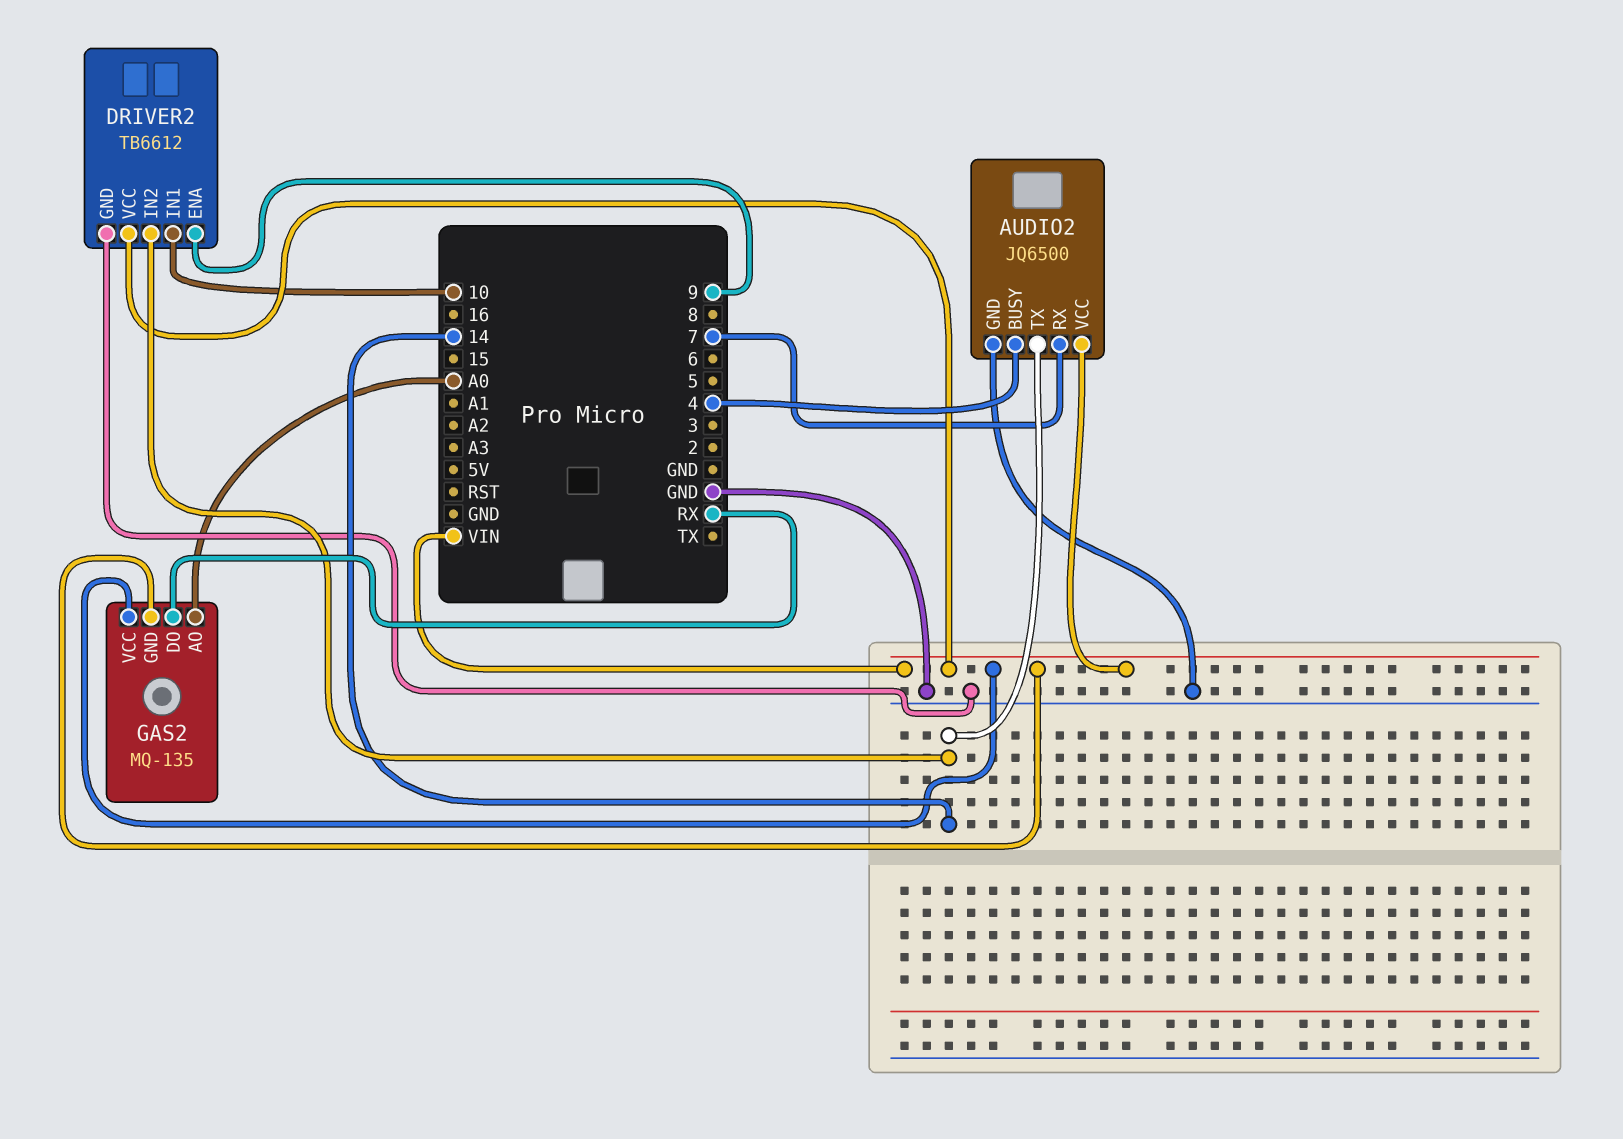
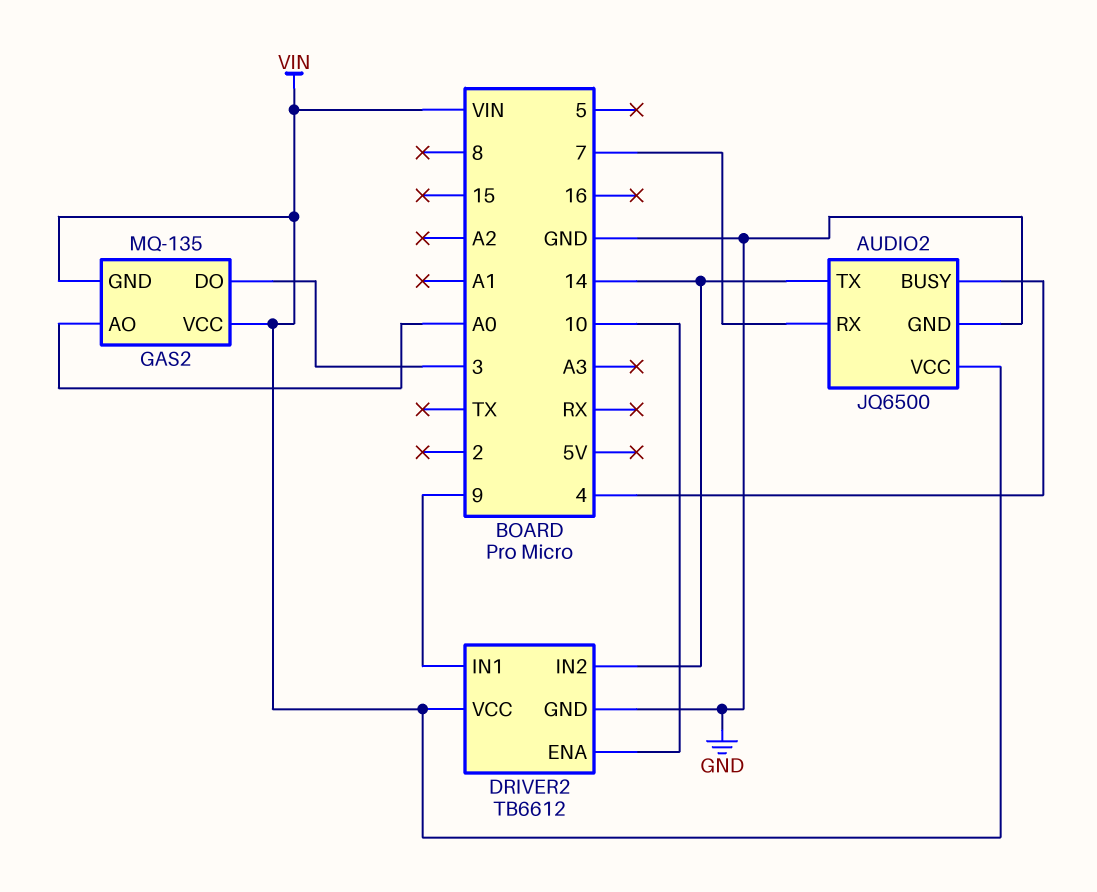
DRIVER2 pin ENA: 9 -> 10
DRIVER2 pin IN1: 10 -> 9
GAS2 pin DO: RX -> 3

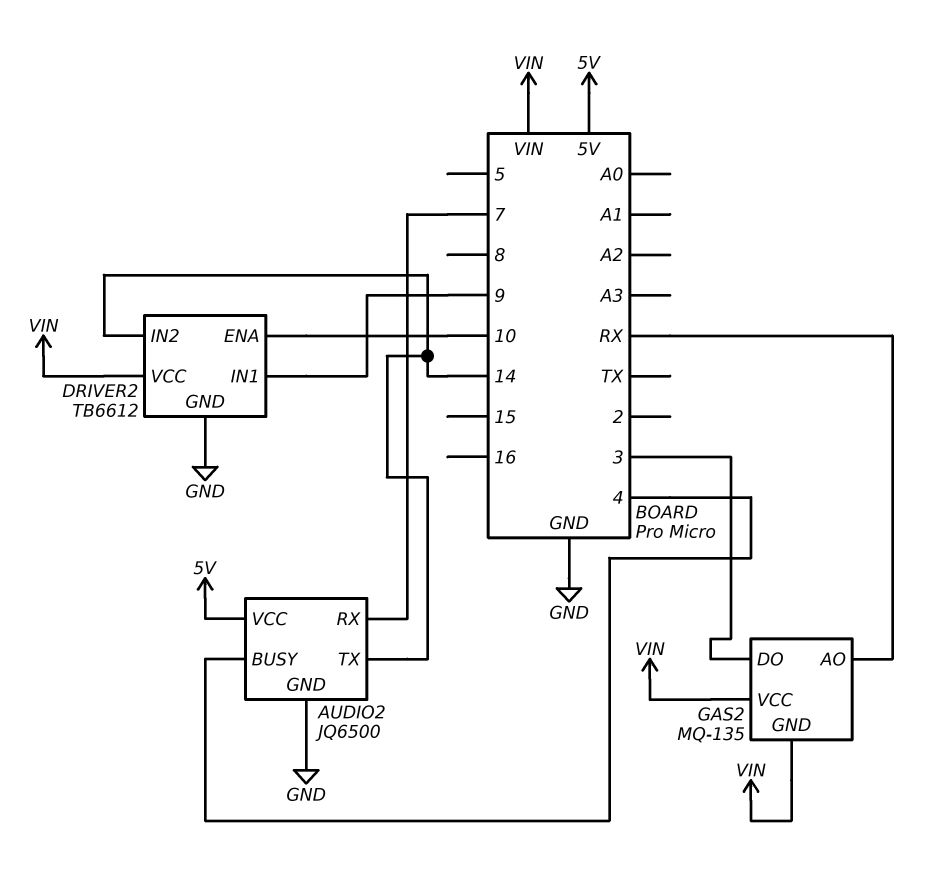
AUDIO2 pin VCC: VIN -> 5V
GAS2 pin AO: A0 -> RX

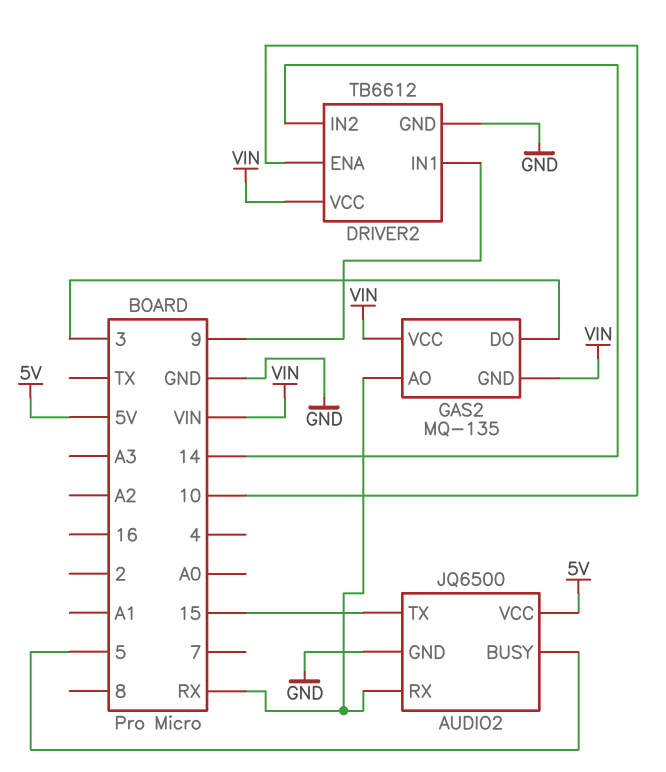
AUDIO2 pin BUSY: 4 -> 5
AUDIO2 pin RX: 7 -> RX
AUDIO2 pin TX: 14 -> 15

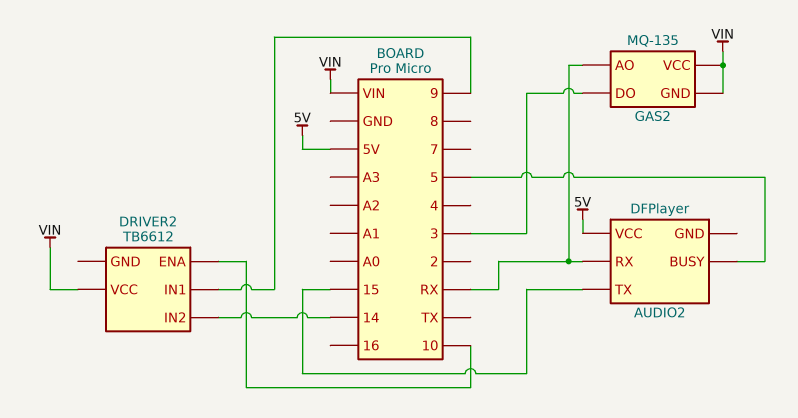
AUDIO2: JQ6500 -> DFPlayer
AUDIO2 pin GND: GND -> none
DRIVER2 pin GND: GND -> none

